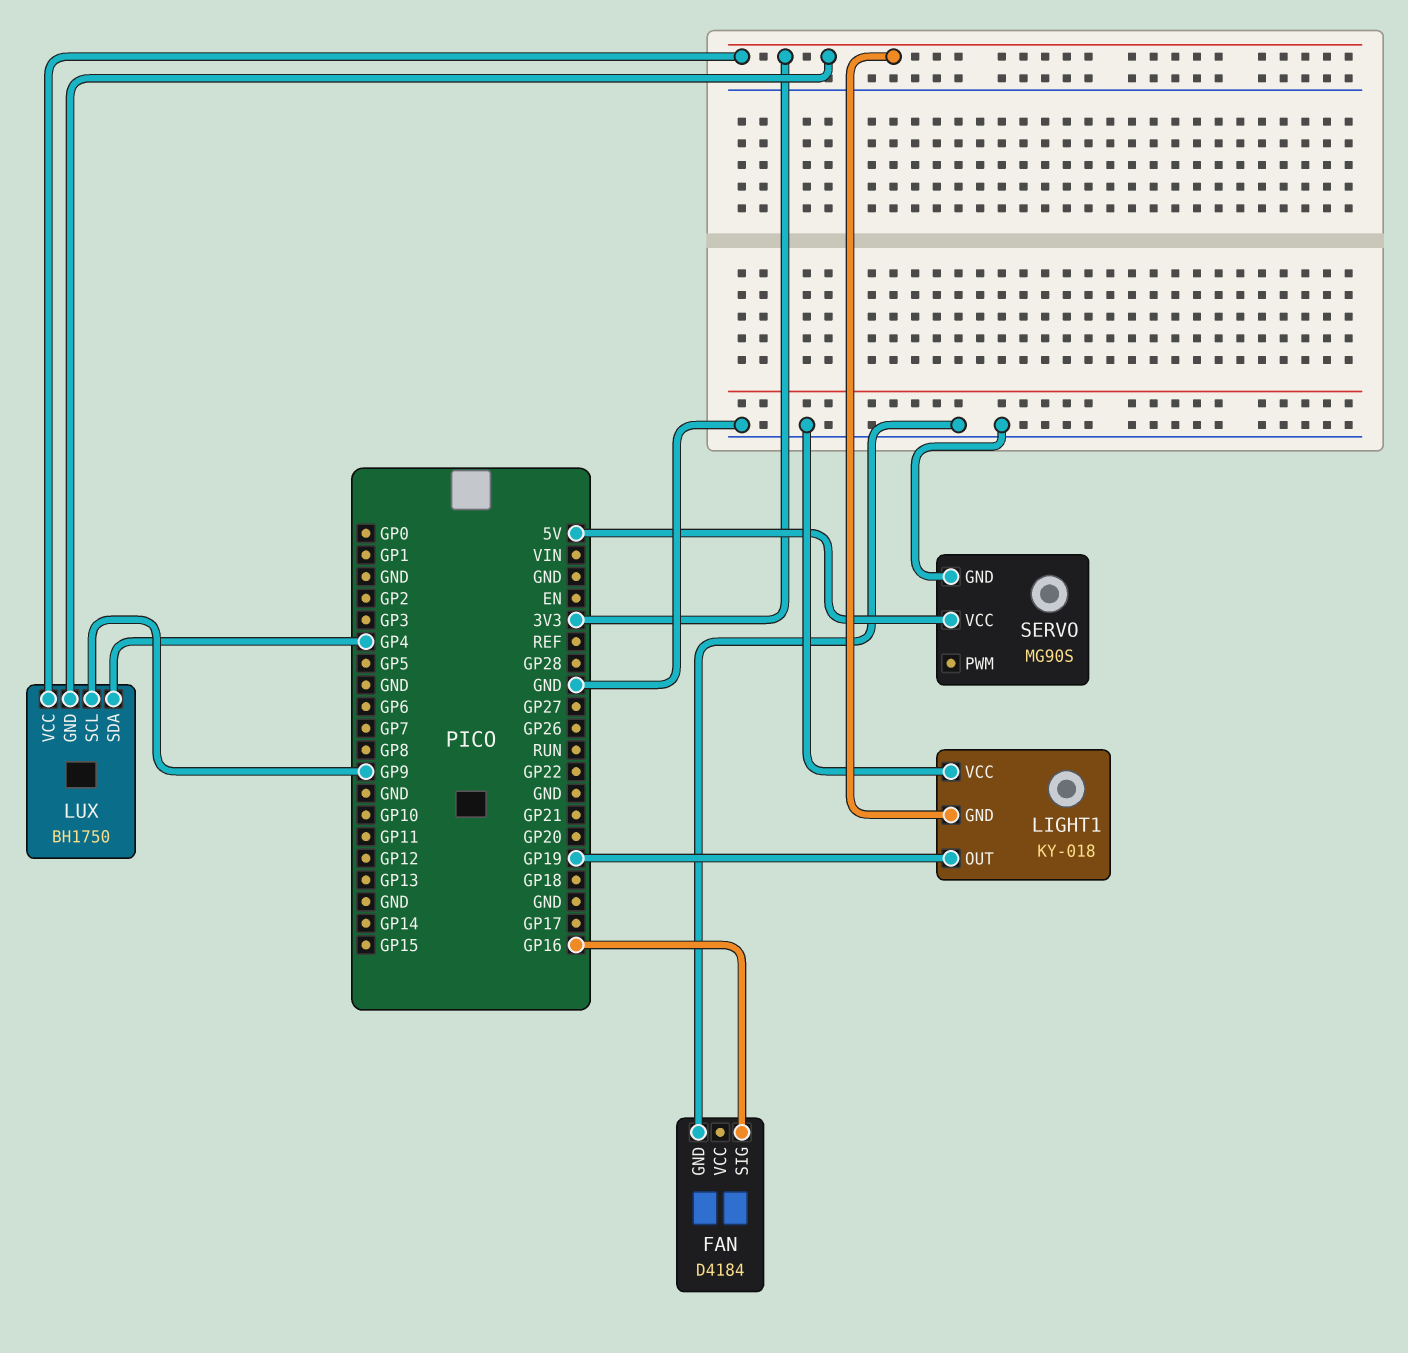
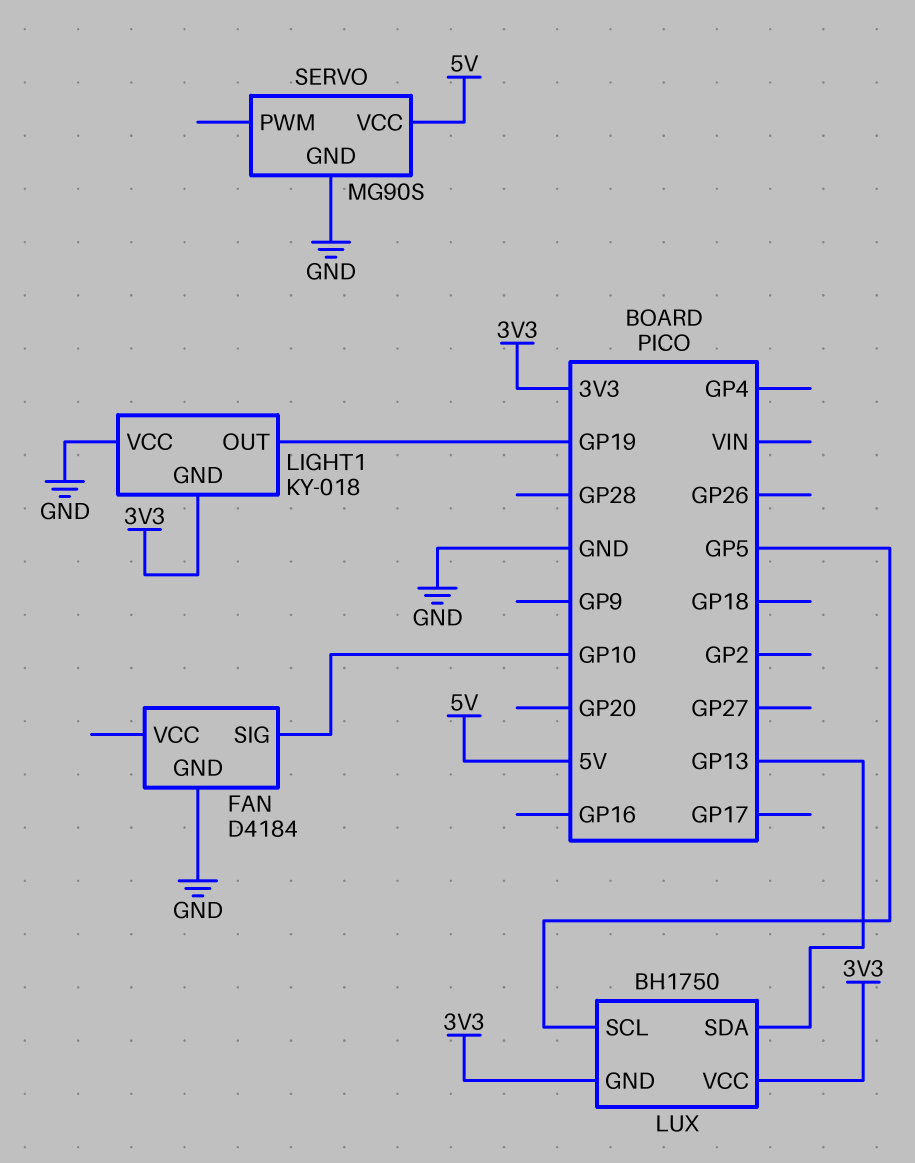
FAN pin SIG: GP16 -> GP10
LUX pin SCL: GP9 -> GP5
LUX pin SDA: GP4 -> GP13

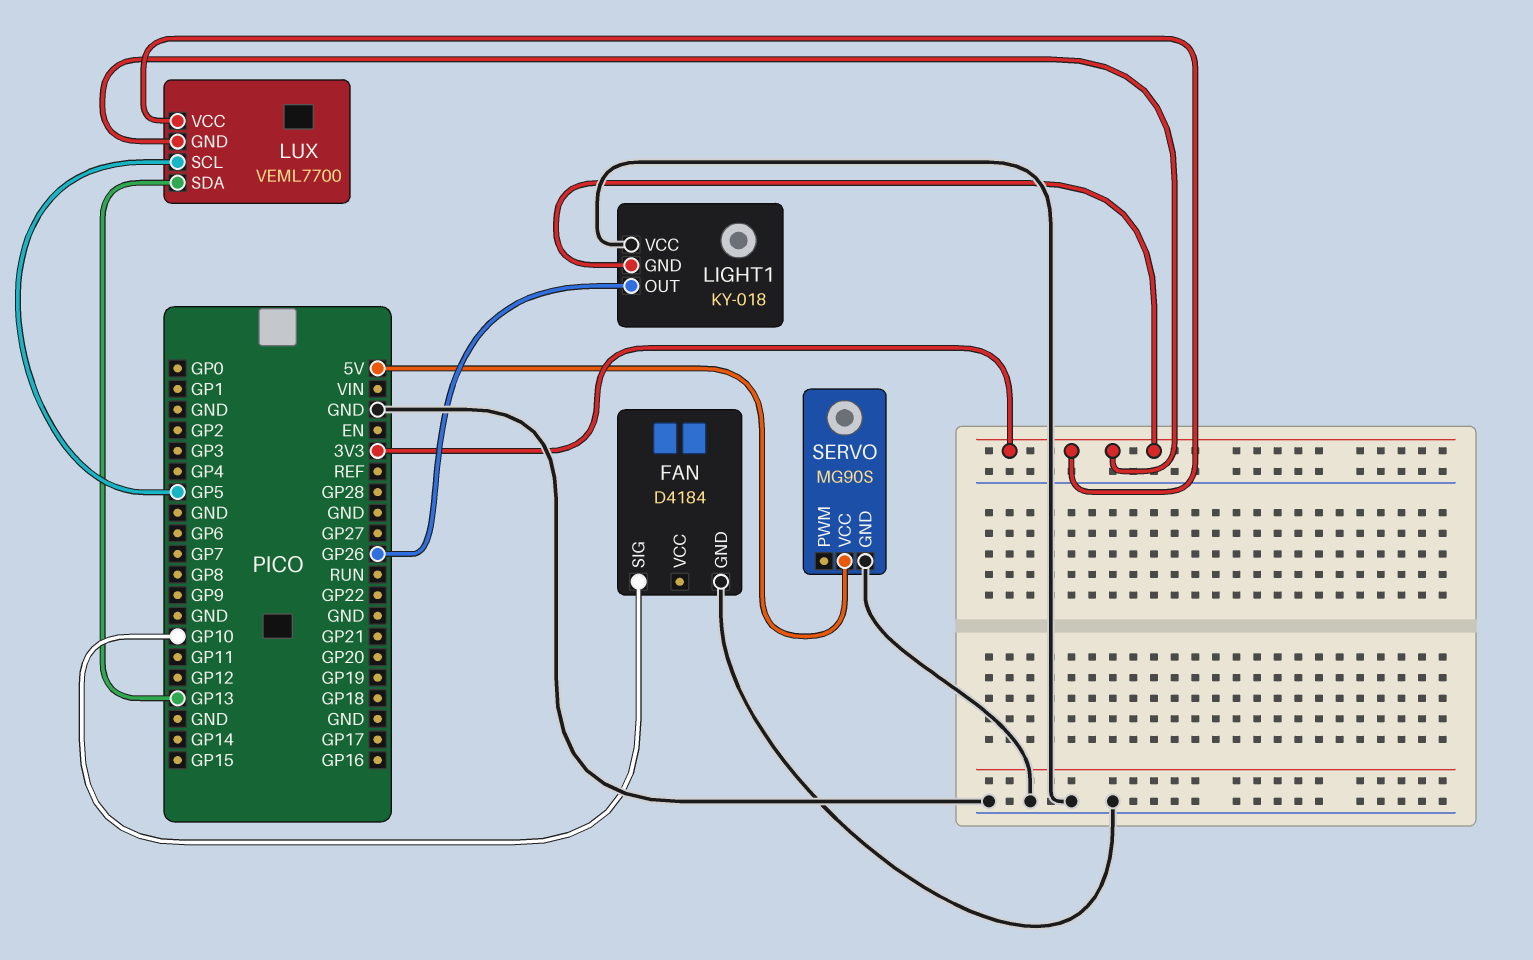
LIGHT1 pin OUT: GP19 -> GP26
LUX: BH1750 -> VEML7700

